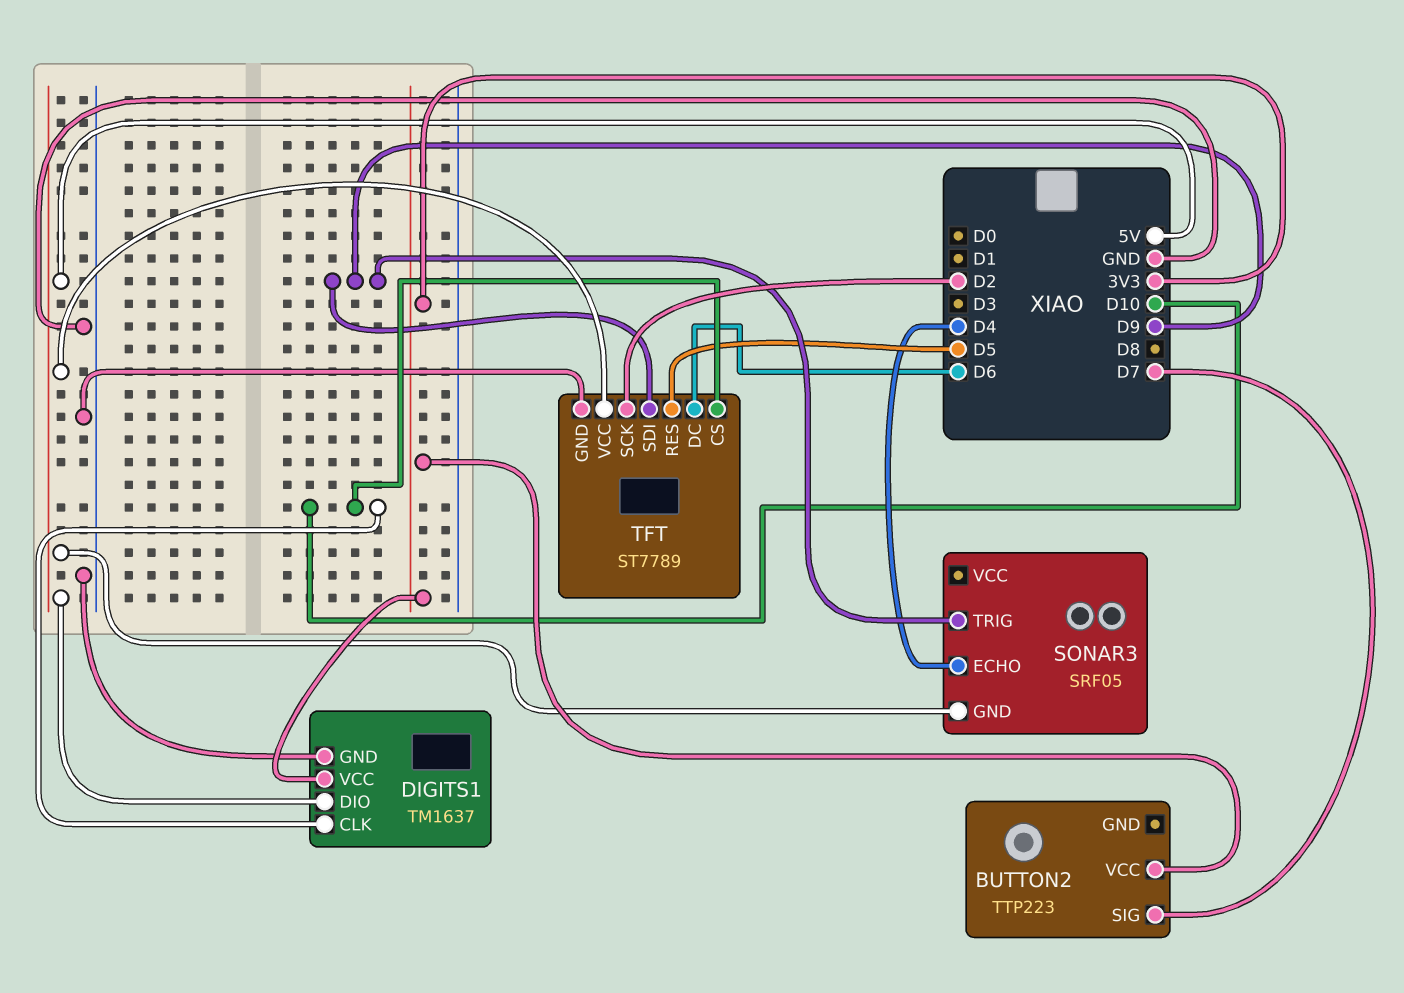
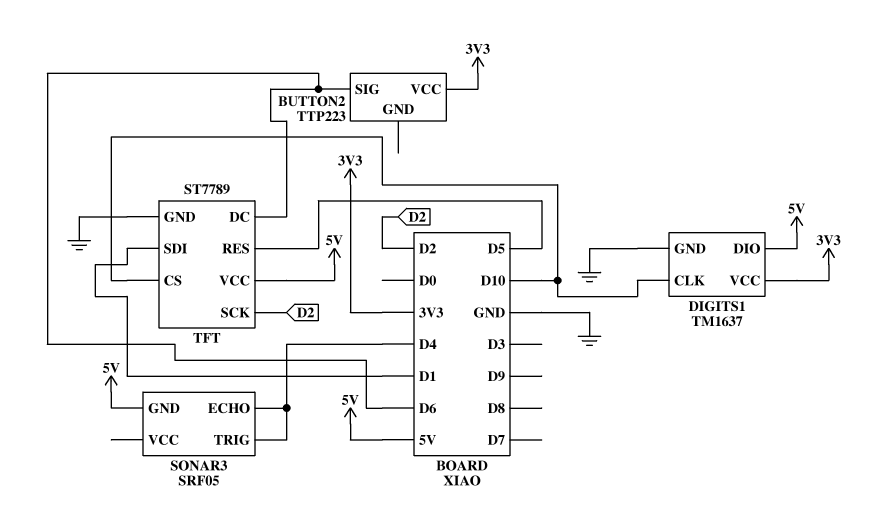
BUTTON2 pin SIG: D7 -> D6
SONAR3 pin TRIG: D9 -> D4
TFT pin SDI: D9 -> D1

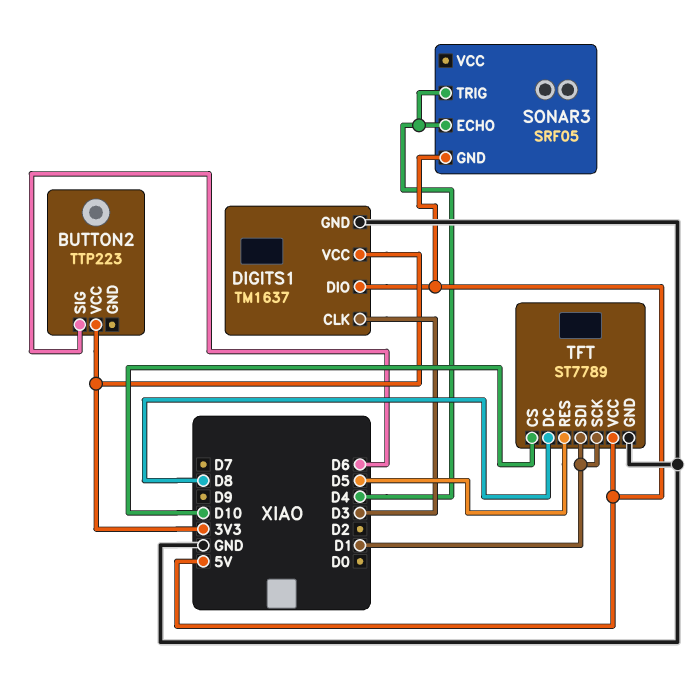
DIGITS1 pin CLK: D10 -> D3
TFT pin DC: D6 -> D8
TFT pin SCK: D2 -> D1

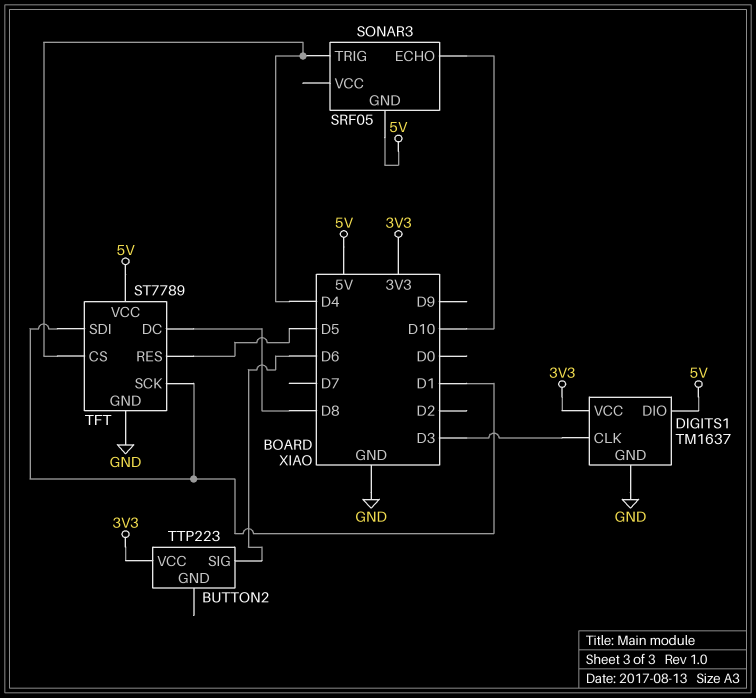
SONAR3 pin ECHO: D4 -> D10
TFT pin CS: D10 -> D4

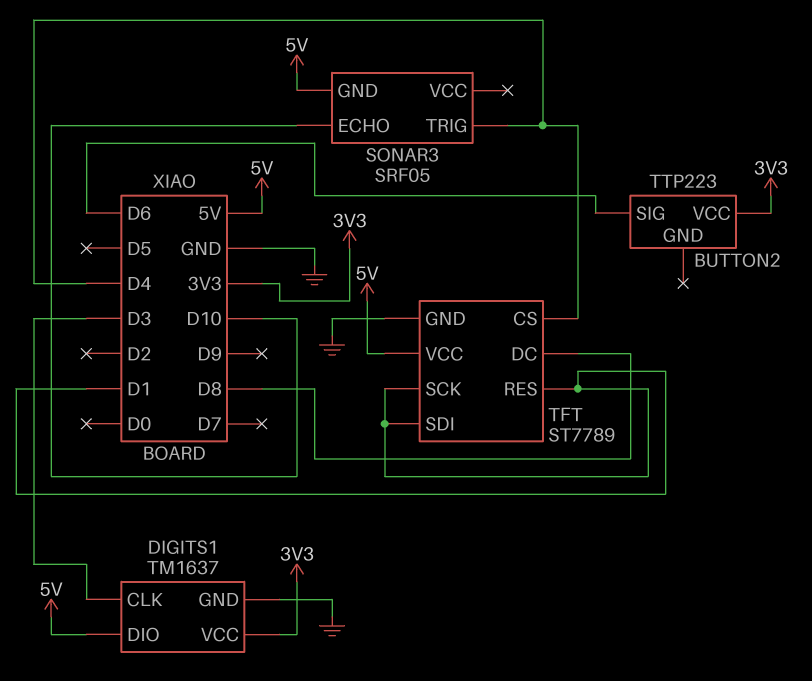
TFT pin RES: D5 -> D1

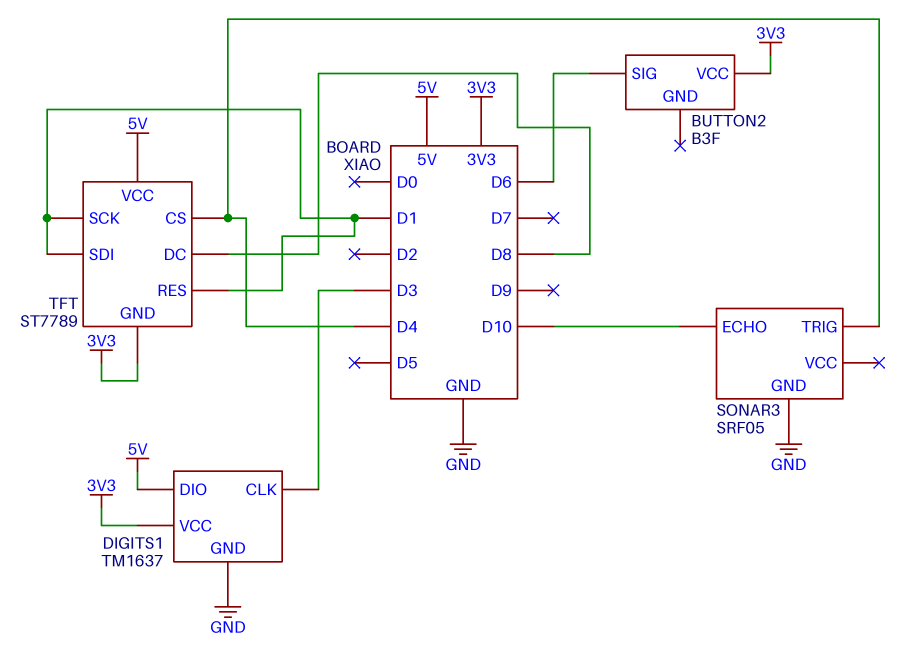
BUTTON2: TTP223 -> B3F
SONAR3 pin GND: 5V -> GND
TFT pin GND: GND -> 3V3

